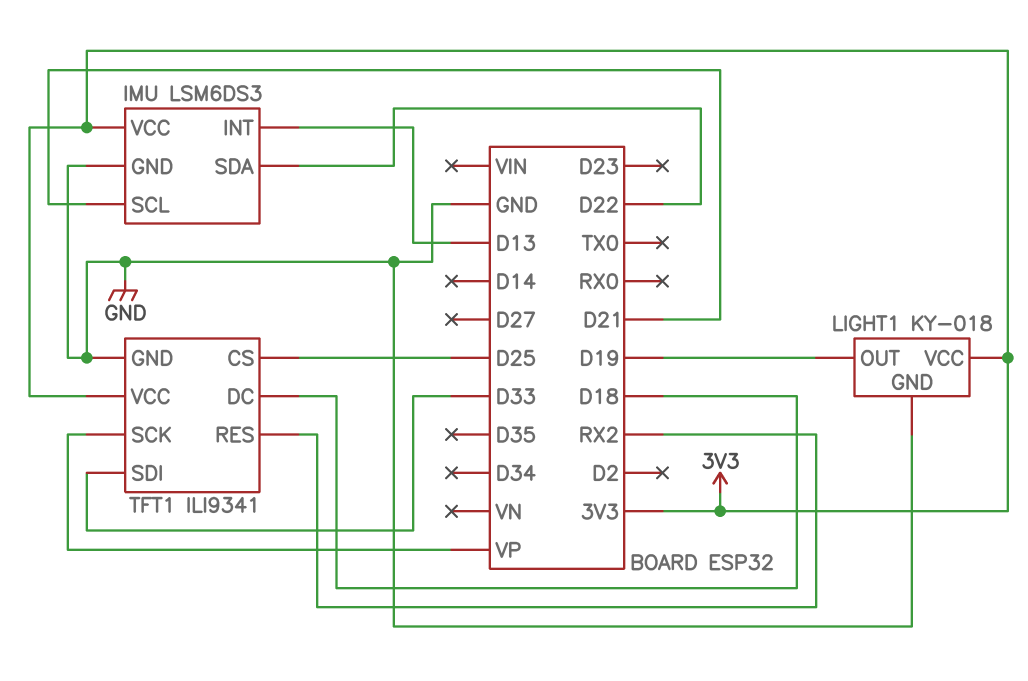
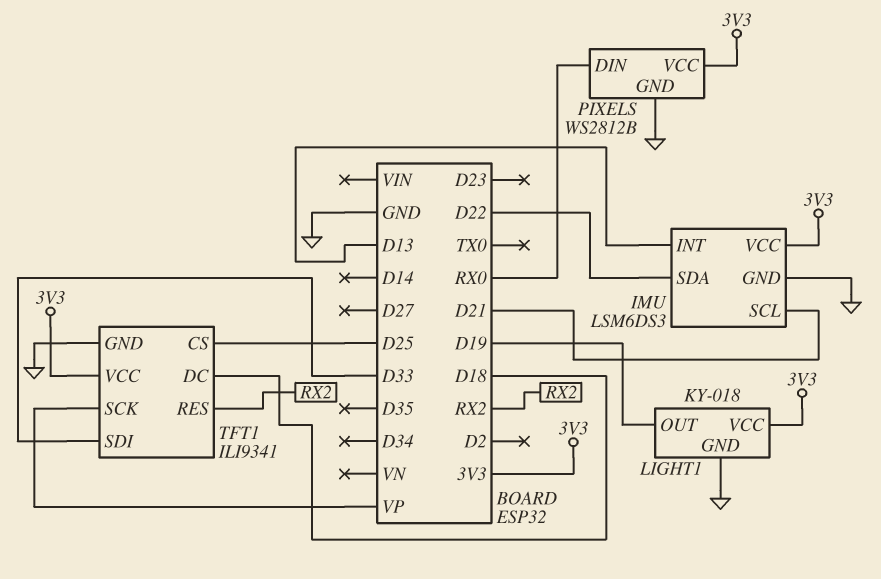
PIXELS: none -> WS2812B
PIXELS pin DIN: none -> RX0
PIXELS pin GND: none -> GND
PIXELS pin VCC: none -> 3V3

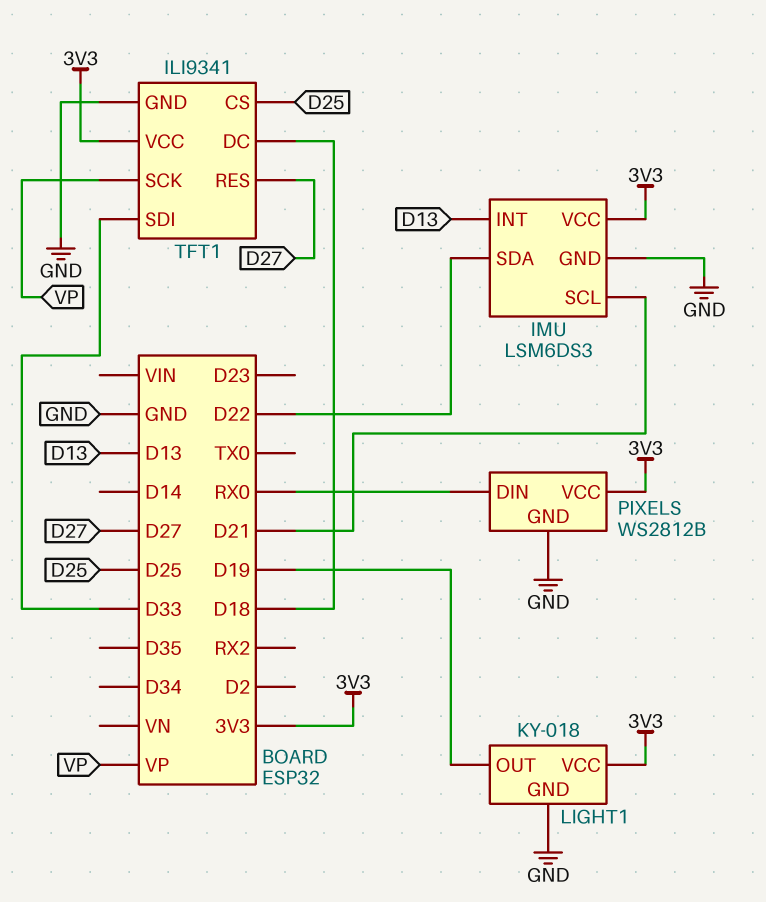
TFT1 pin RES: RX2 -> D27

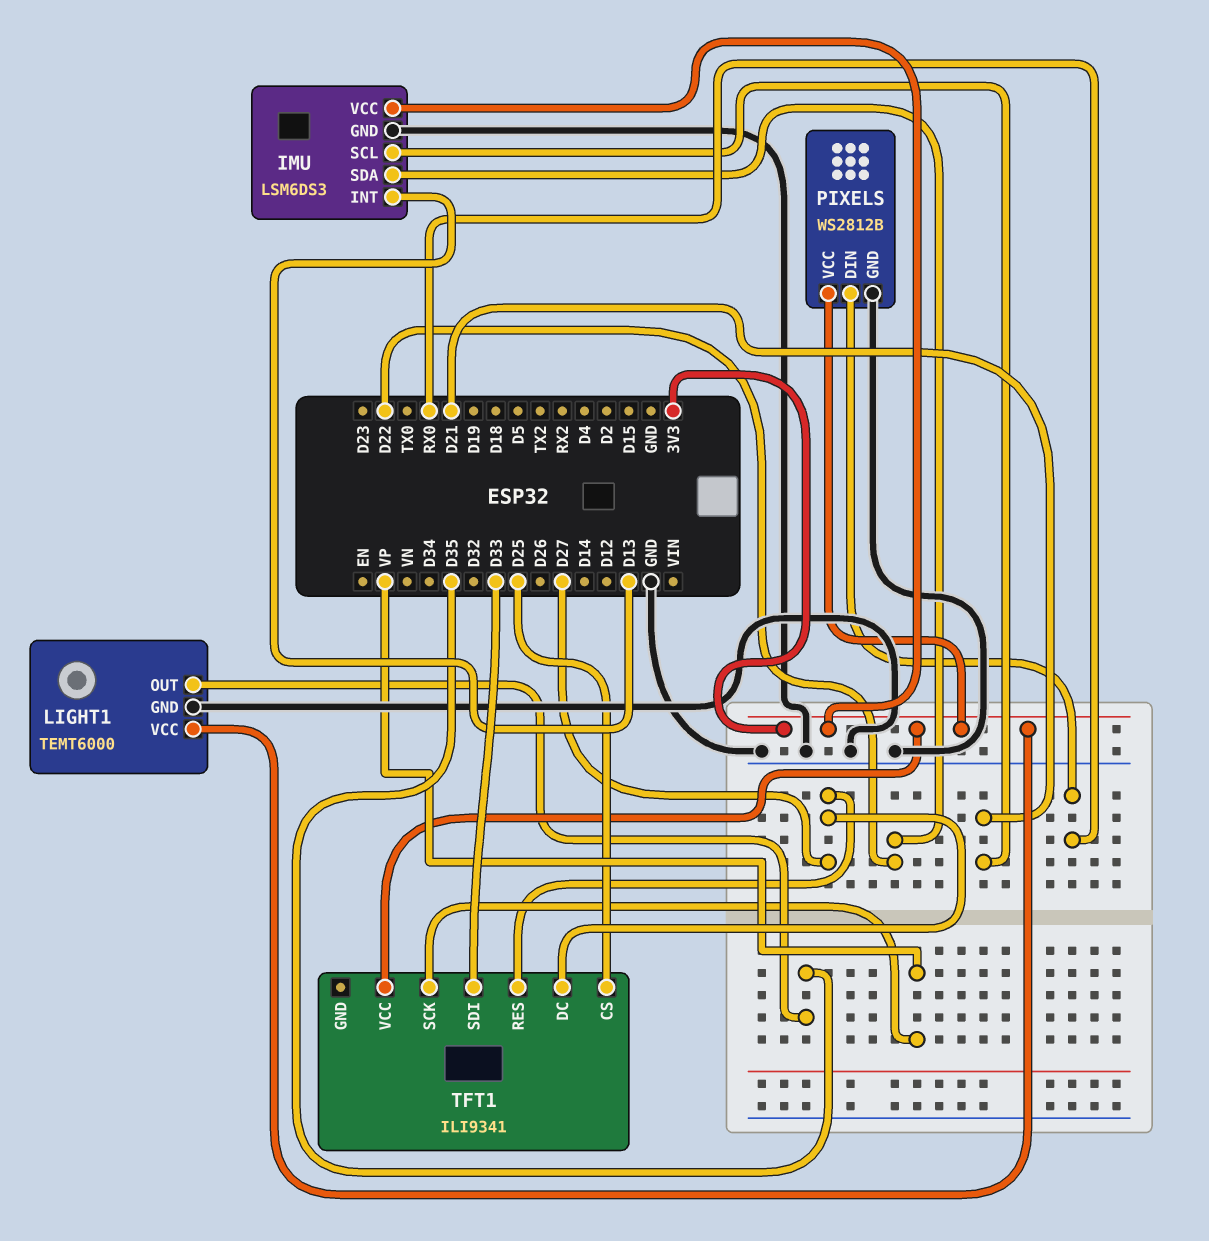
LIGHT1: KY-018 -> TEMT6000
LIGHT1 pin OUT: D19 -> D35
TFT1 pin DC: D18 -> D27
TFT1 pin GND: GND -> none

